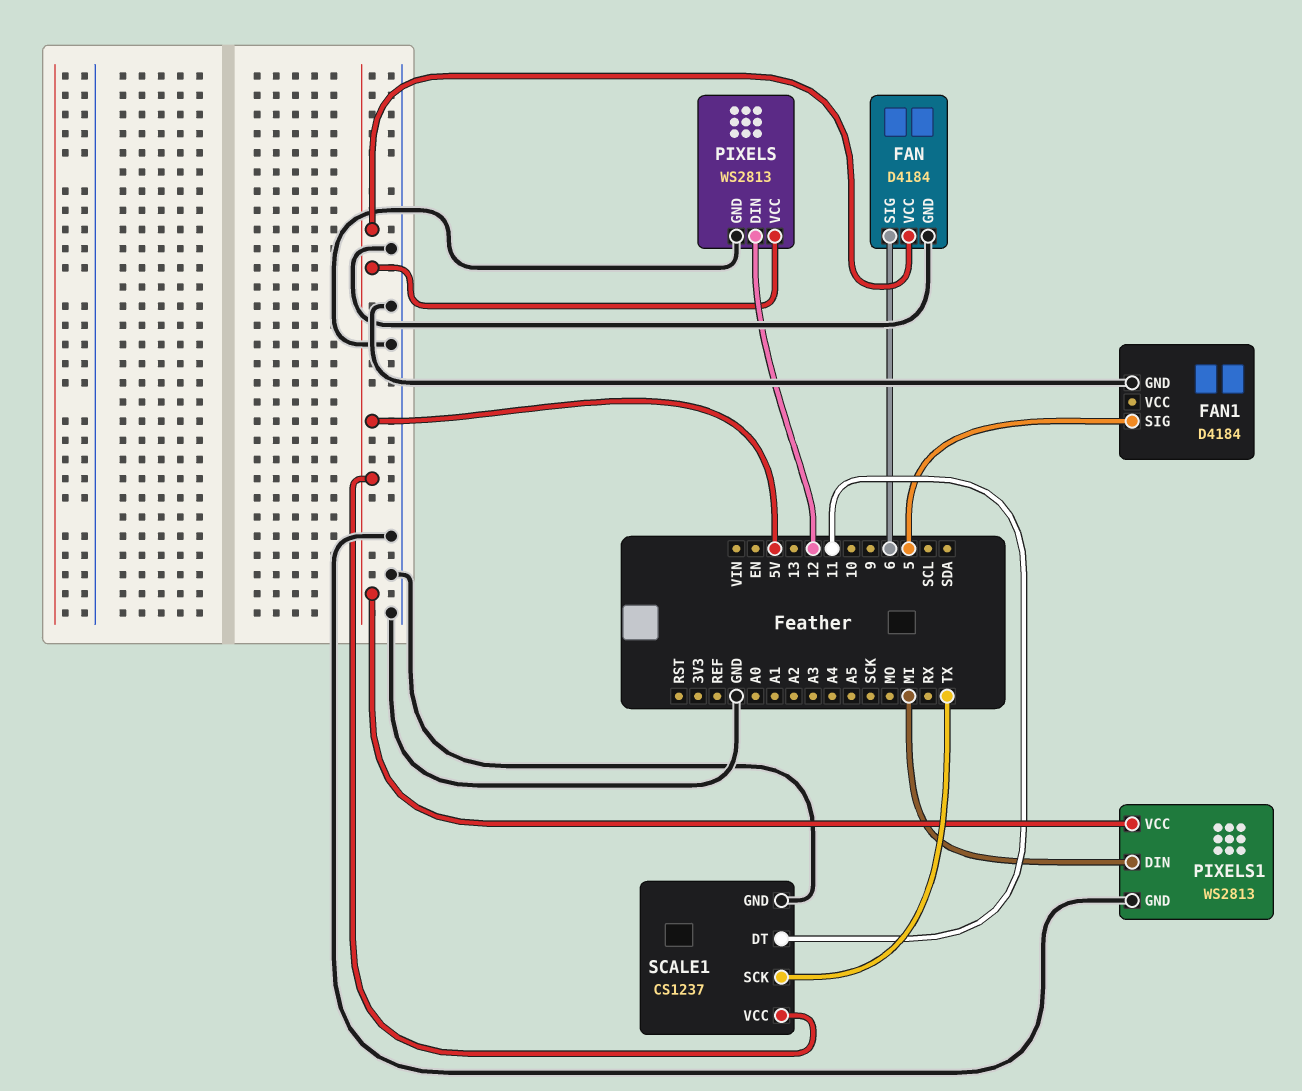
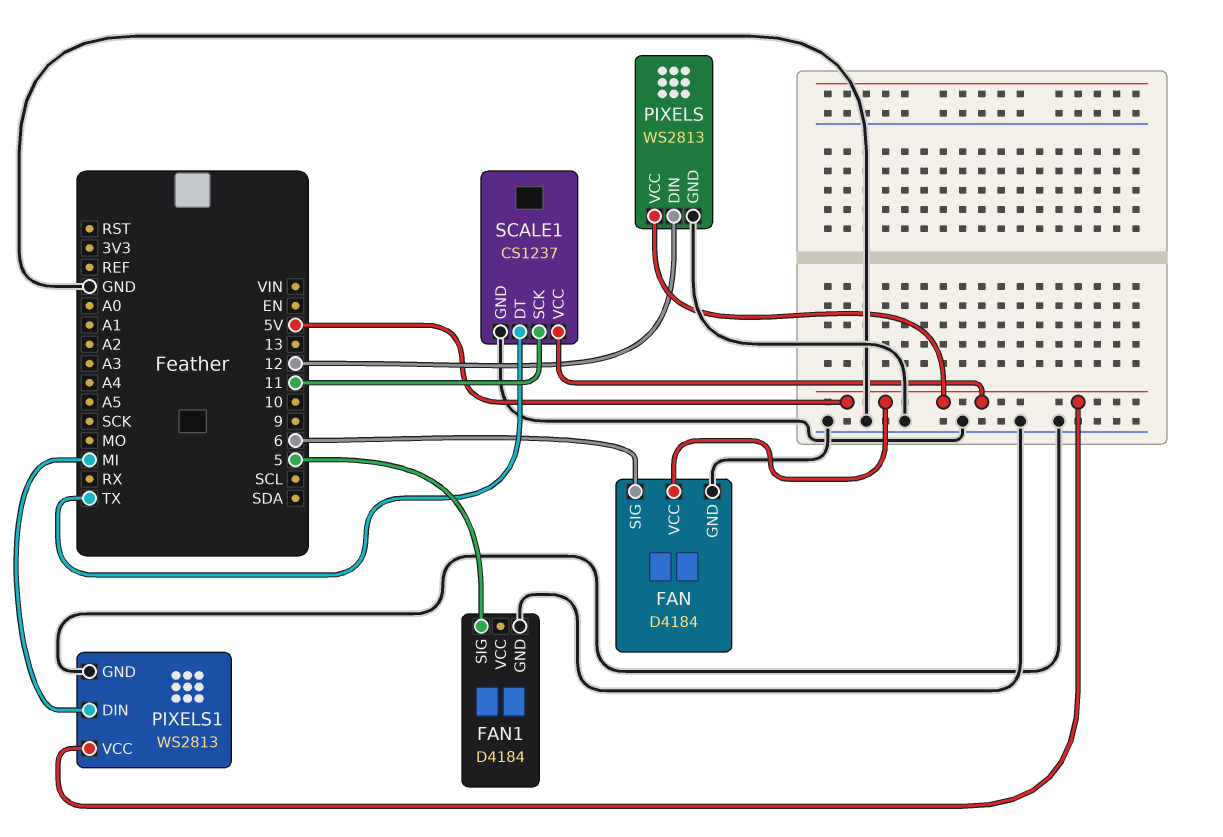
SCALE1 pin DT: 11 -> TX
SCALE1 pin SCK: TX -> 11

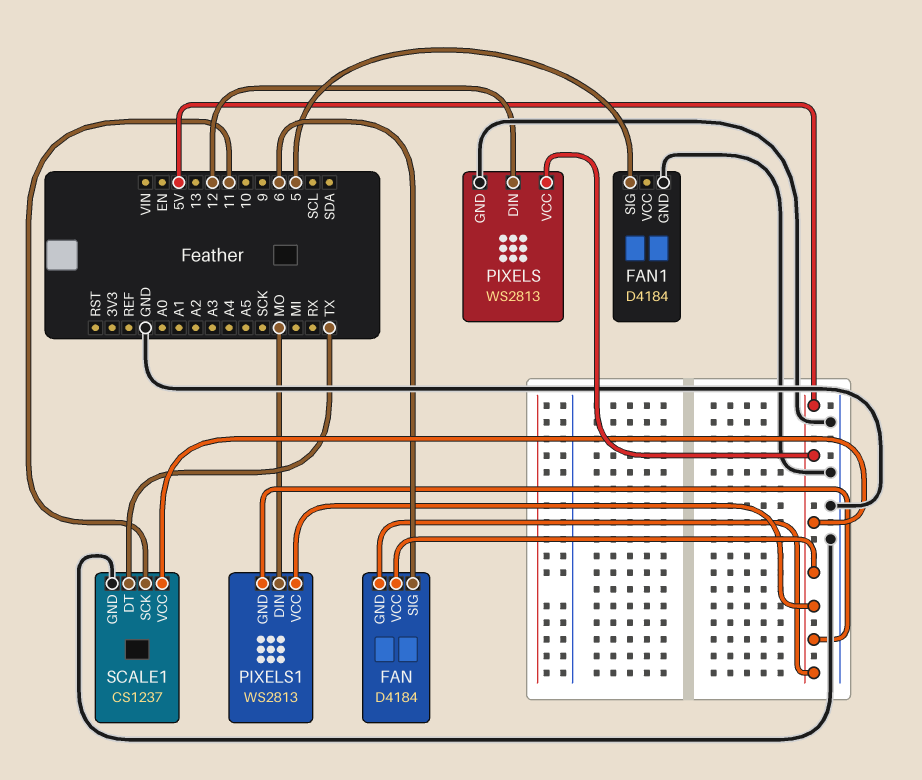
FAN pin GND: GND -> 5V
PIXELS1 pin DIN: MI -> MO
PIXELS1 pin GND: GND -> 5V

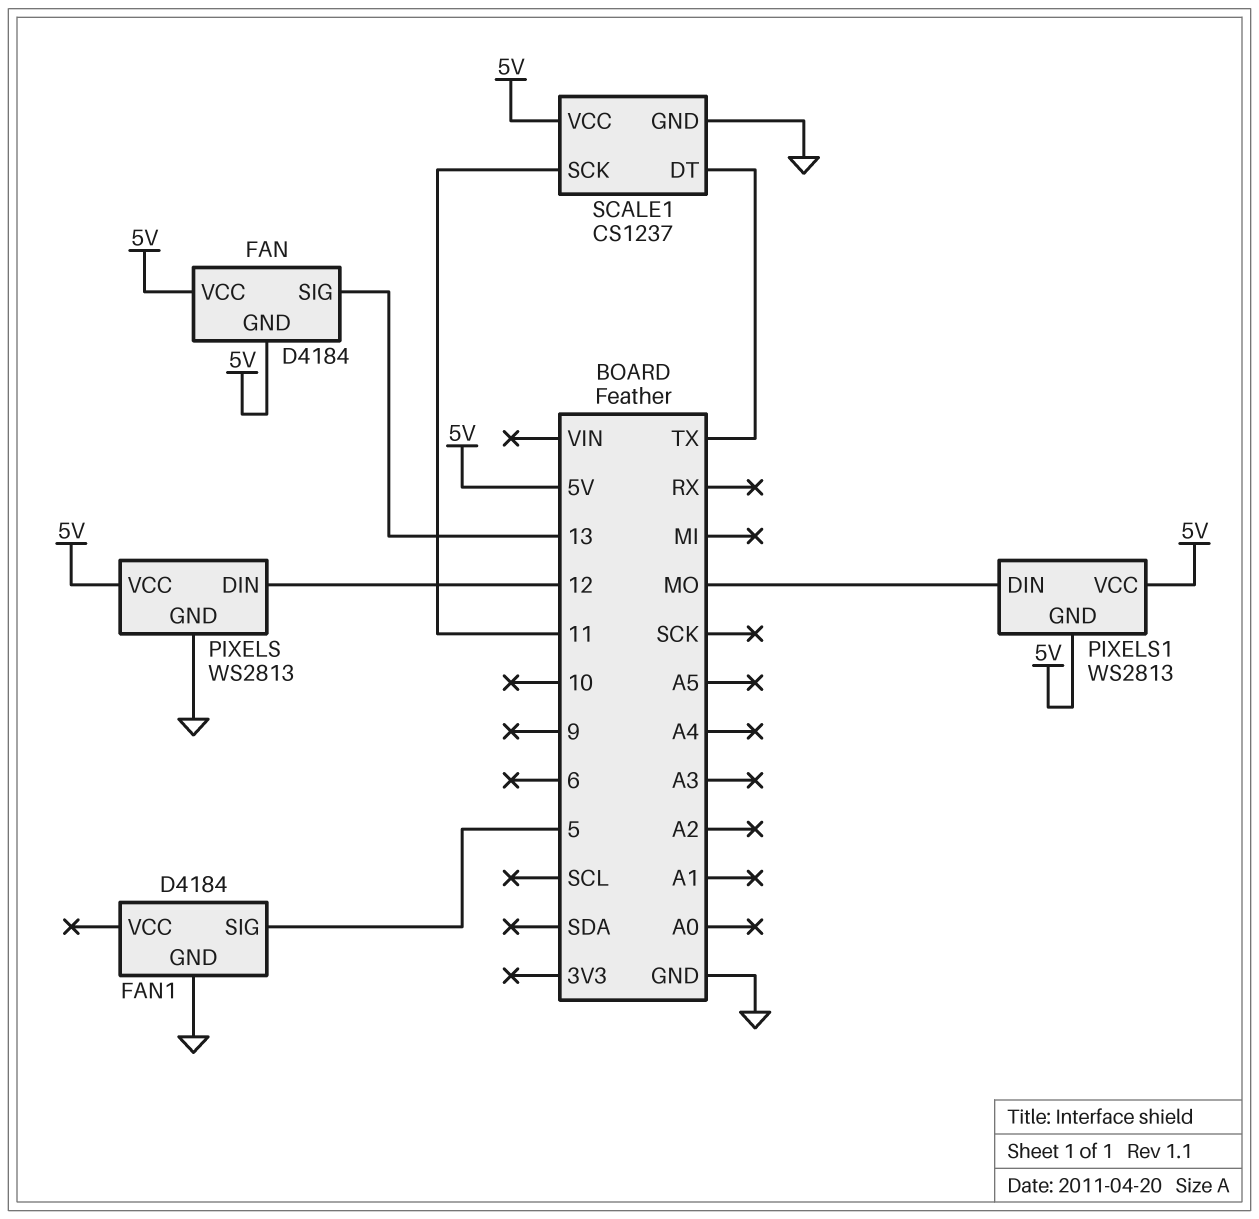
FAN pin SIG: 6 -> 13

